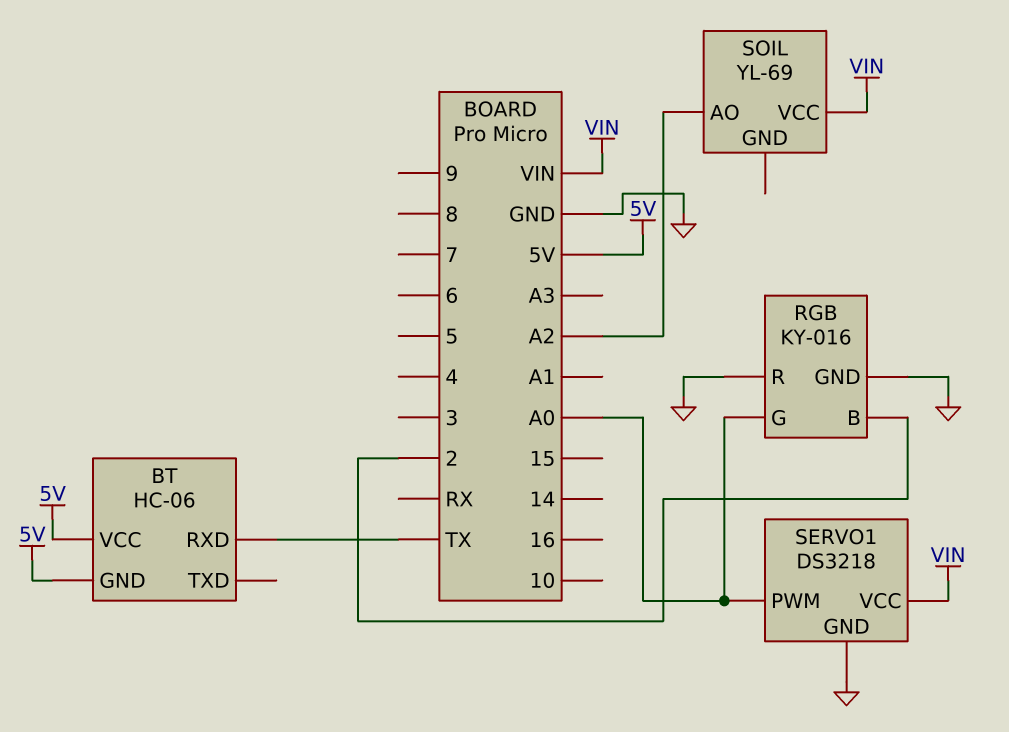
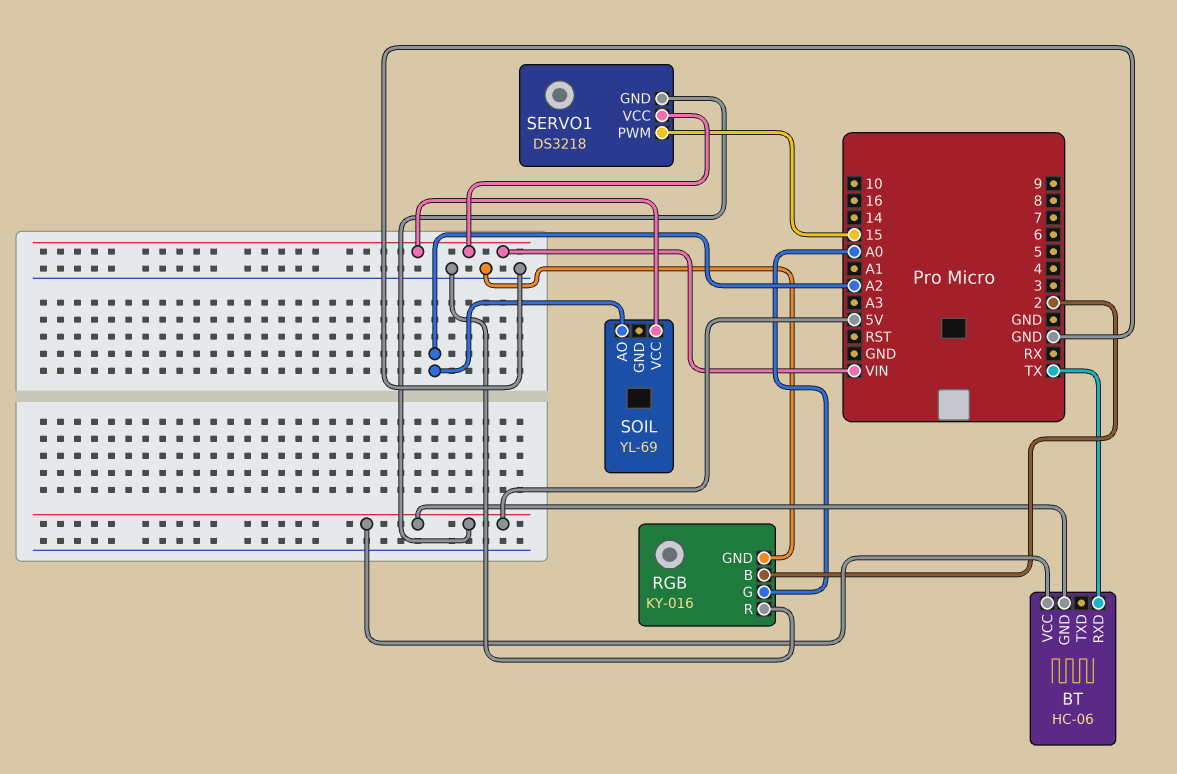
SERVO1 pin GND: GND -> 5V
SERVO1 pin PWM: A0 -> 15

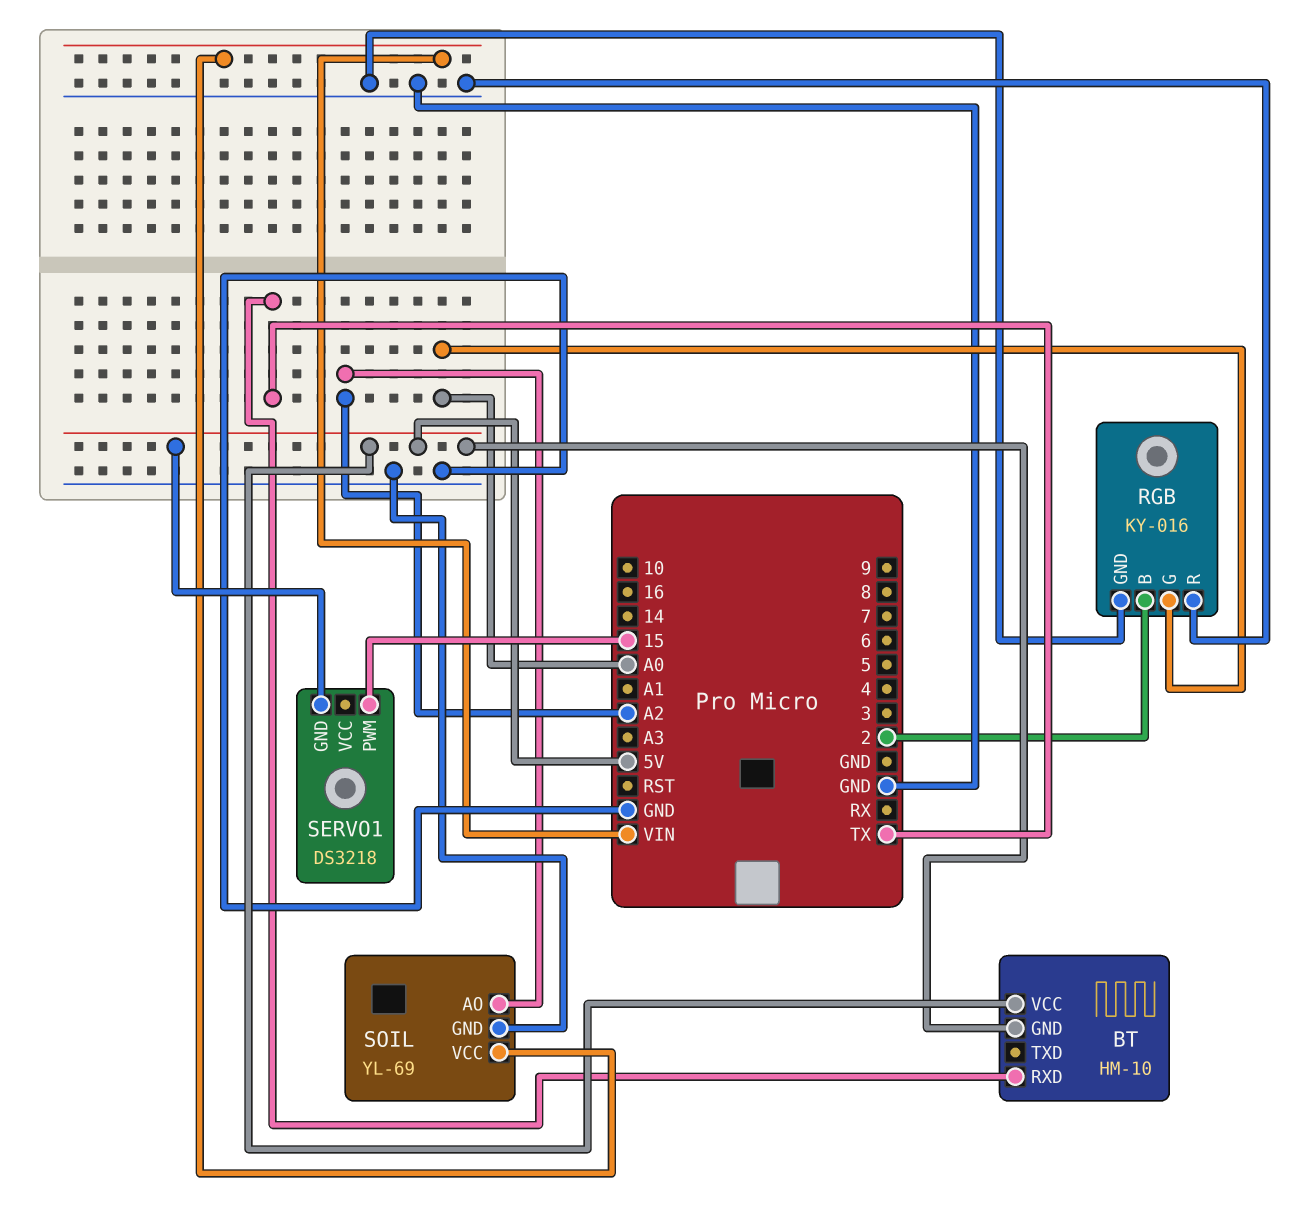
BT: HC-06 -> HM-10
SERVO1 pin VCC: VIN -> none
SOIL pin GND: none -> GND

